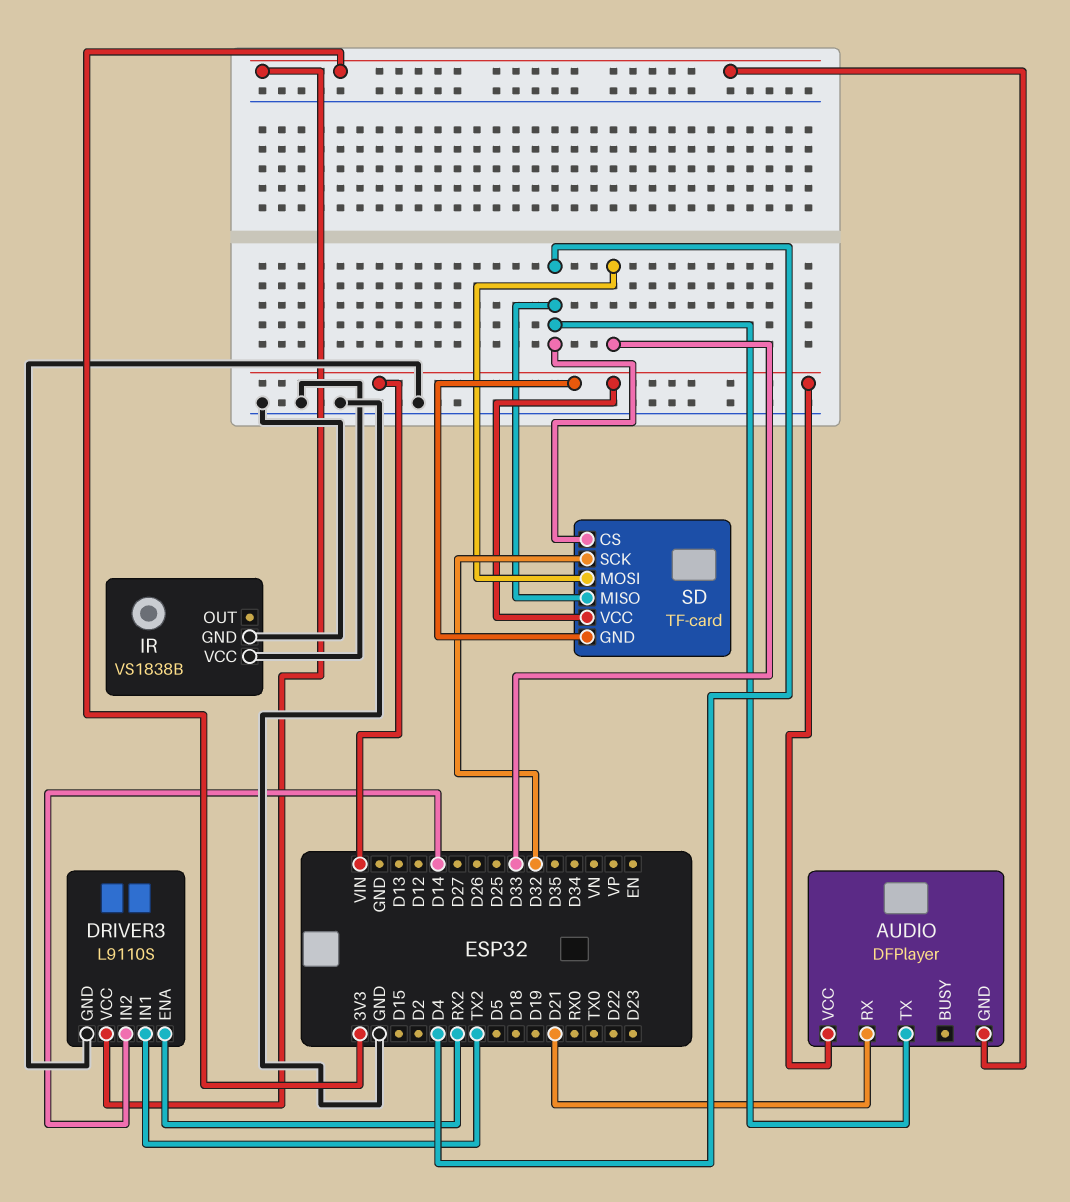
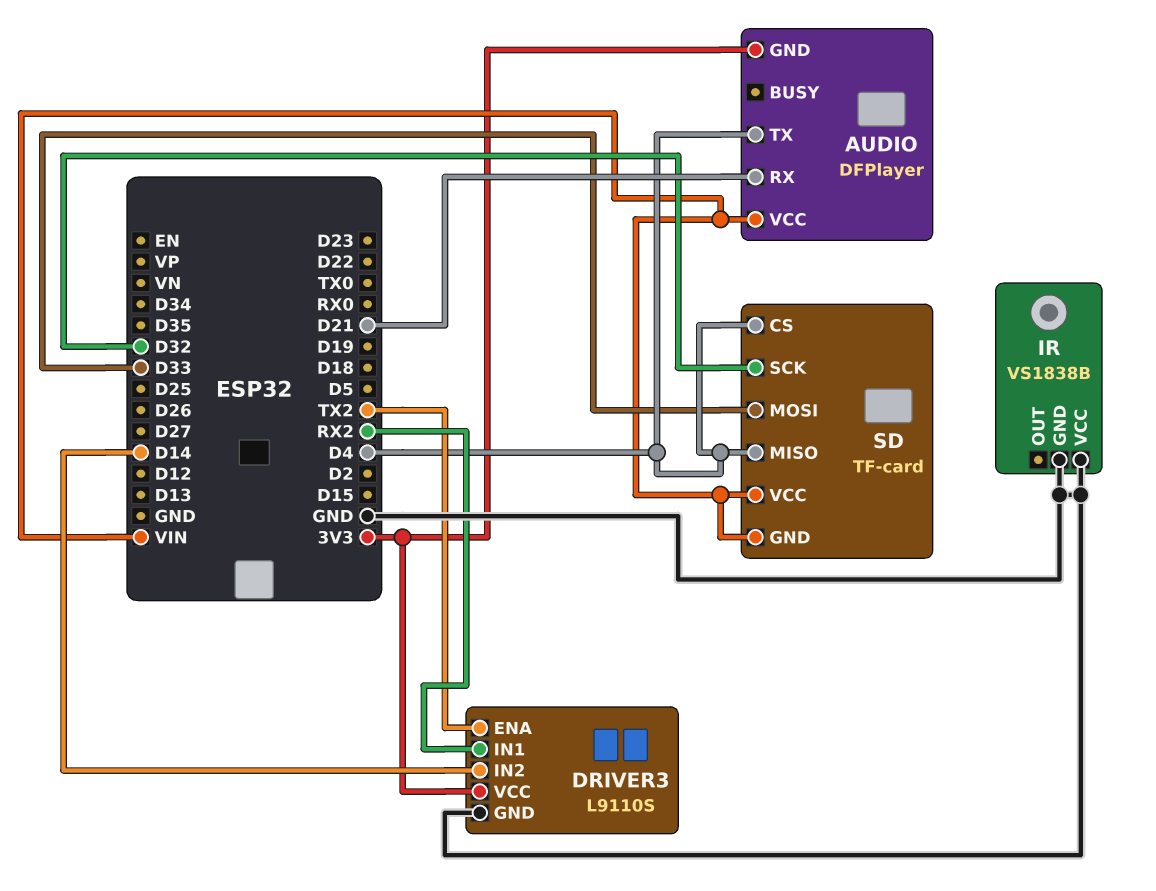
DRIVER3 pin ENA: RX2 -> TX2
DRIVER3 pin IN1: TX2 -> RX2

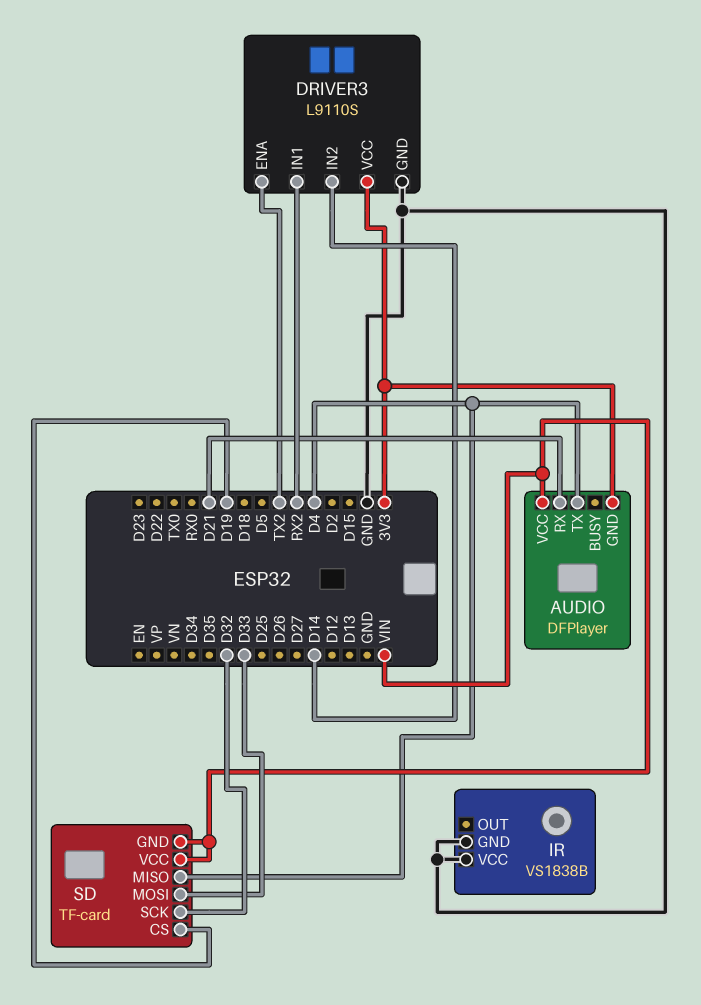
SD pin CS: D4 -> D19

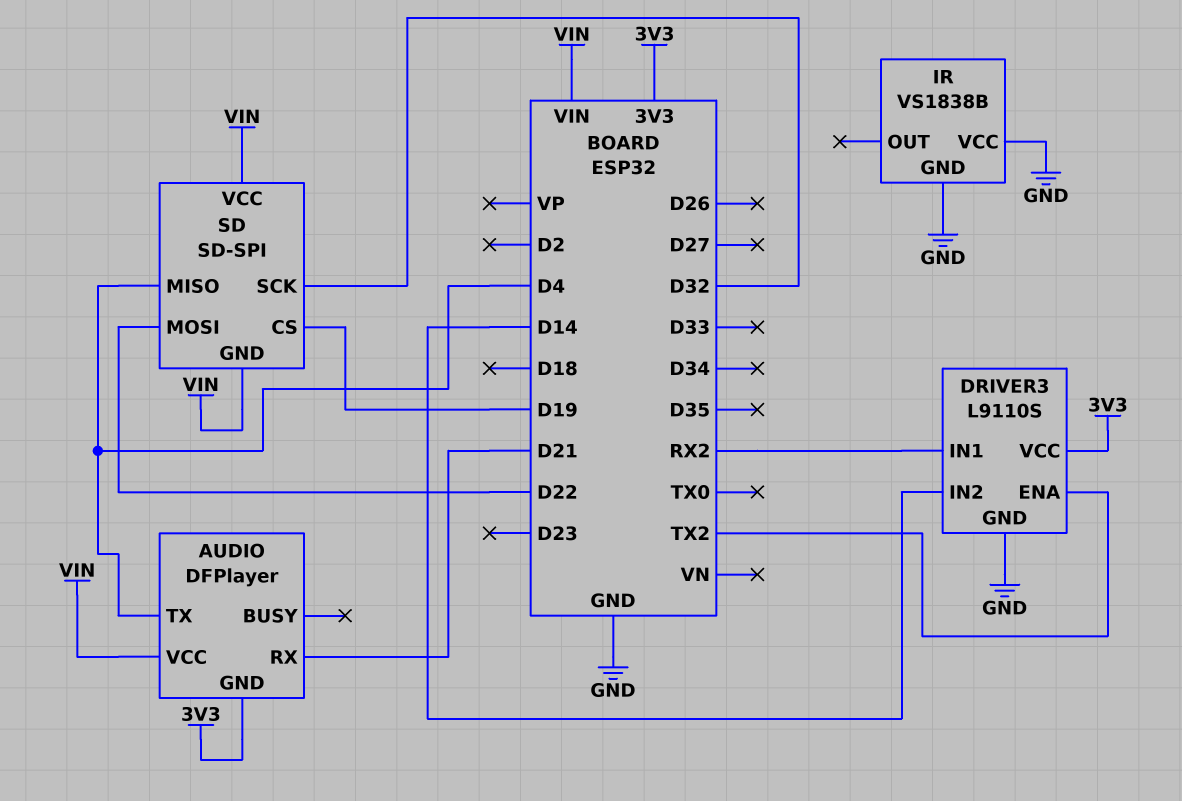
SD: TF-card -> SD-SPI
SD pin MOSI: D33 -> D22

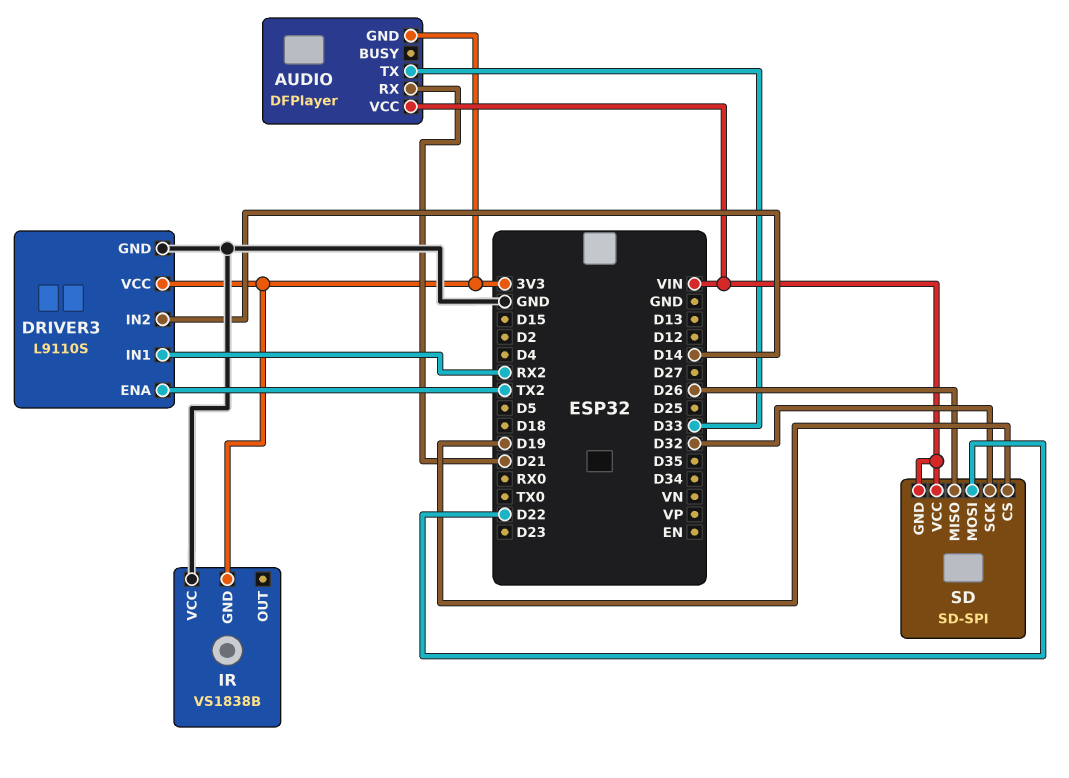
AUDIO pin TX: D4 -> D33
IR pin GND: GND -> 3V3
SD pin MISO: D4 -> D26

